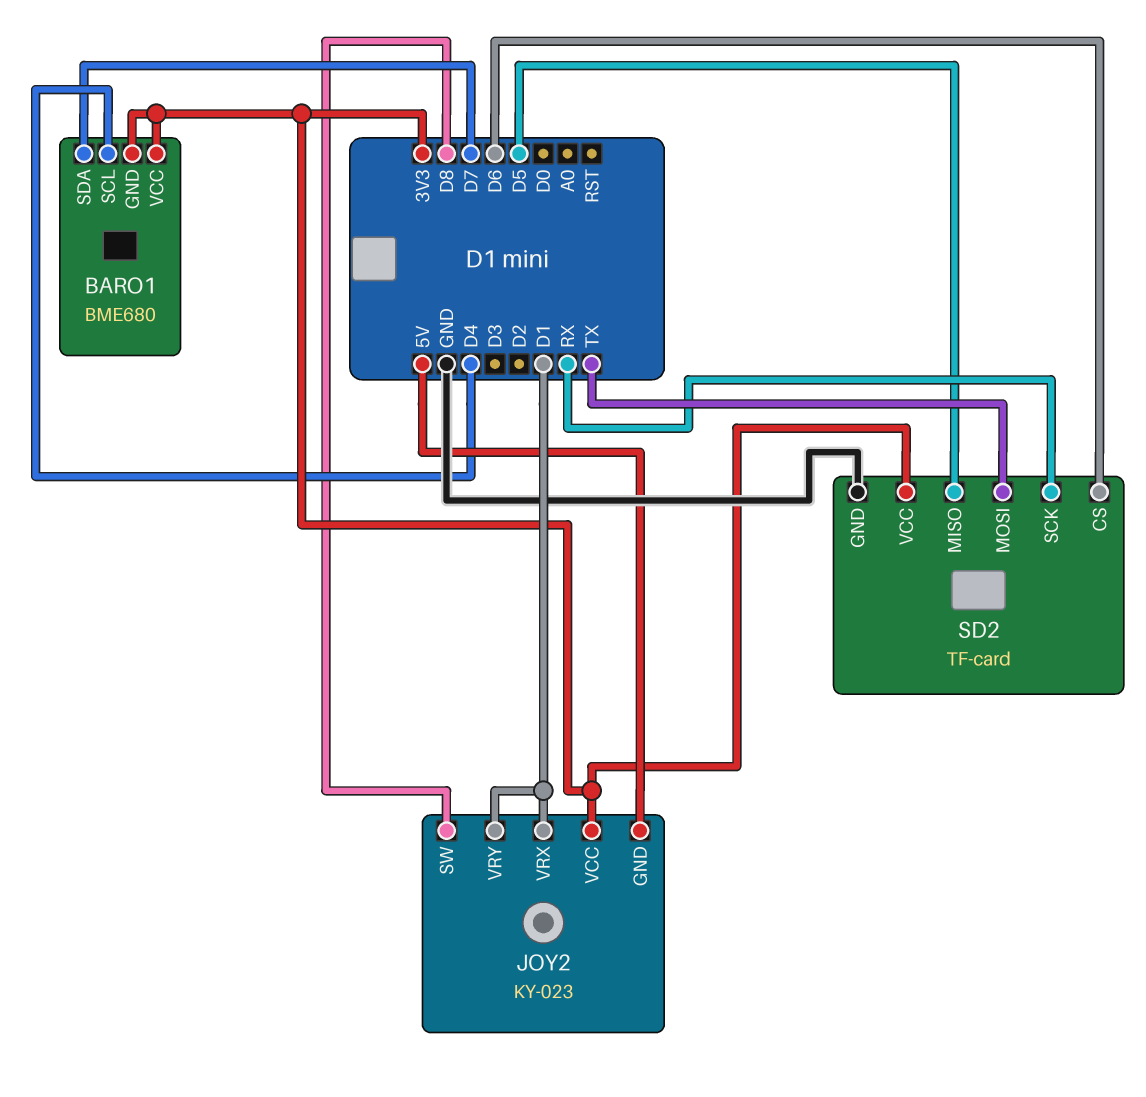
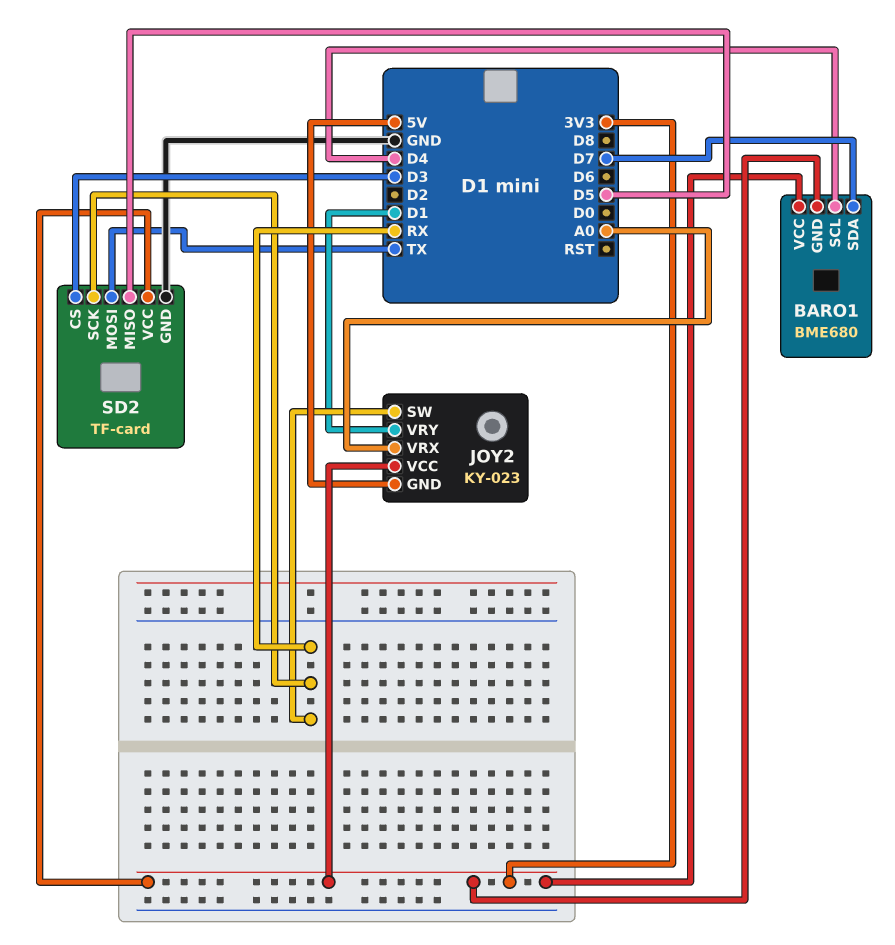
JOY2 pin SW: D8 -> RX
JOY2 pin VRX: D1 -> A0
SD2 pin CS: D6 -> D3

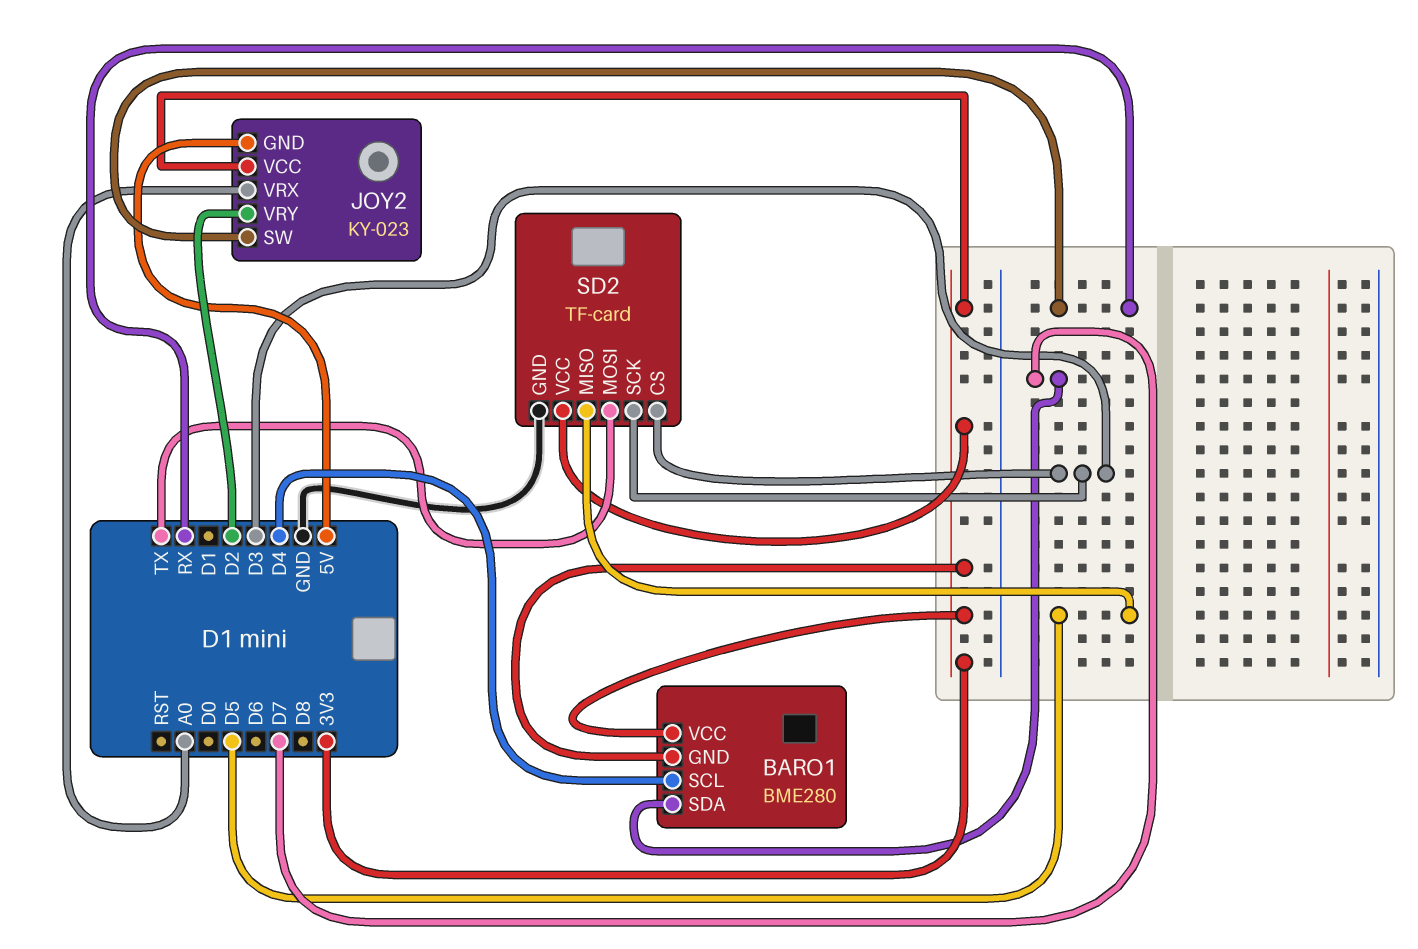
BARO1: BME680 -> BME280
JOY2 pin VRY: D1 -> D2
SD2 pin SCK: RX -> D3

